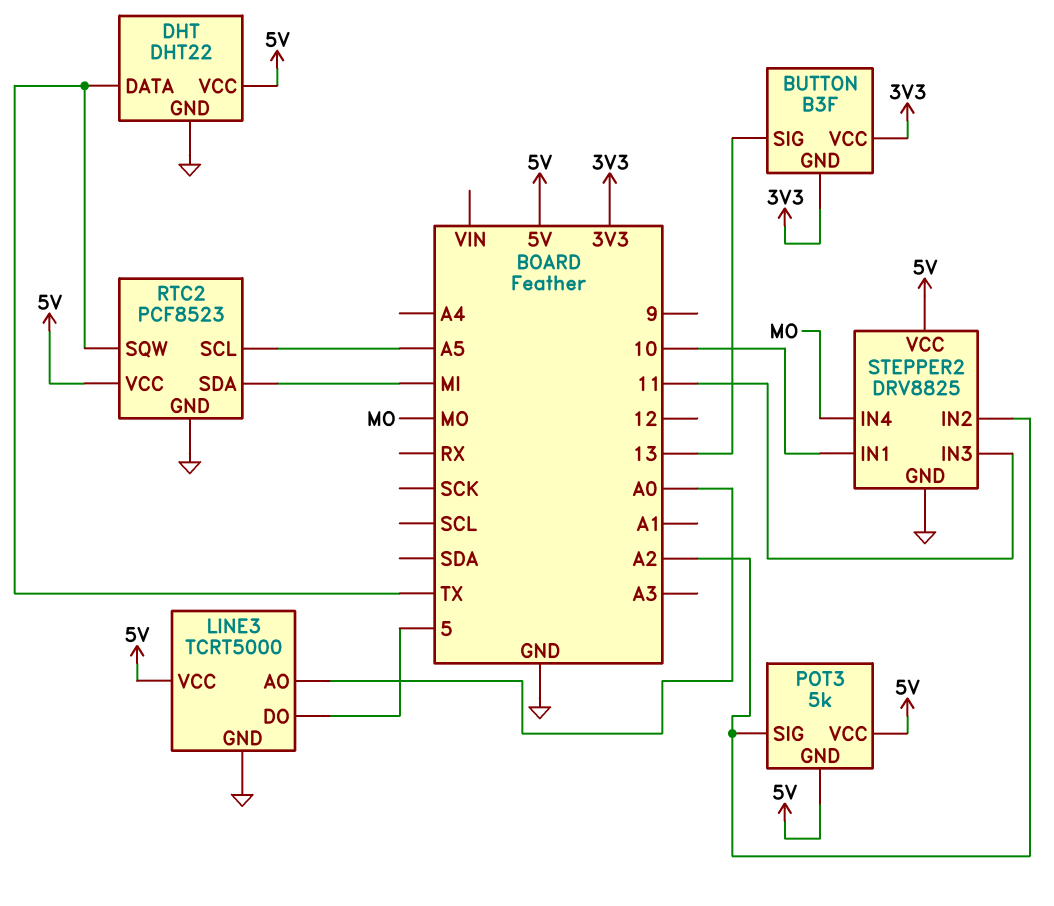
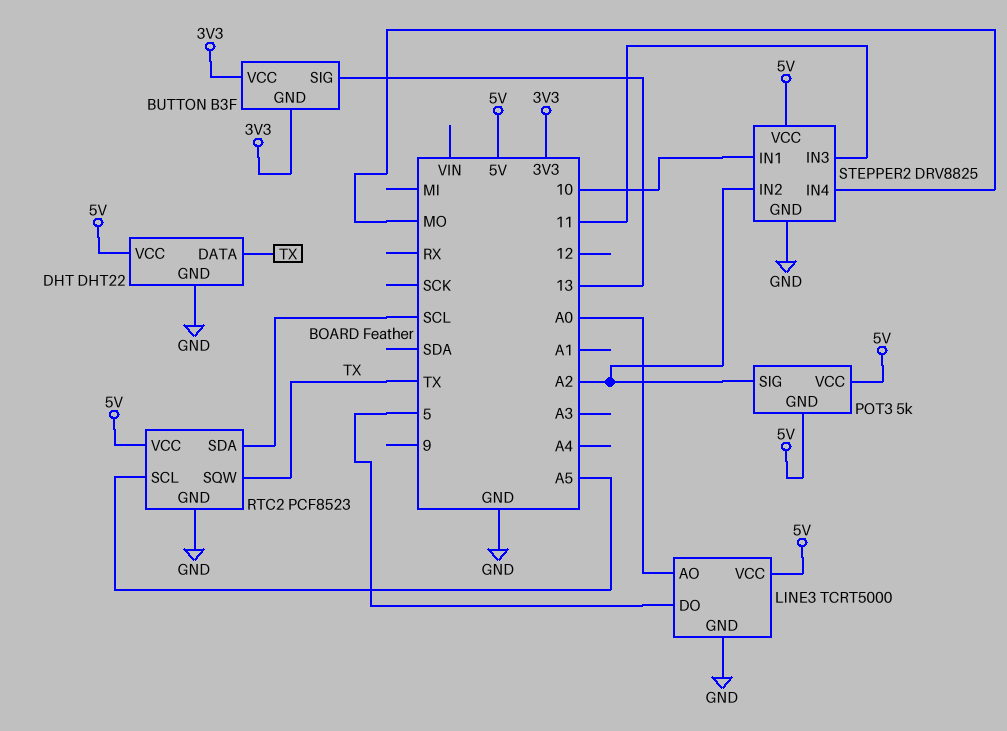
RTC2 pin SDA: MI -> SCL

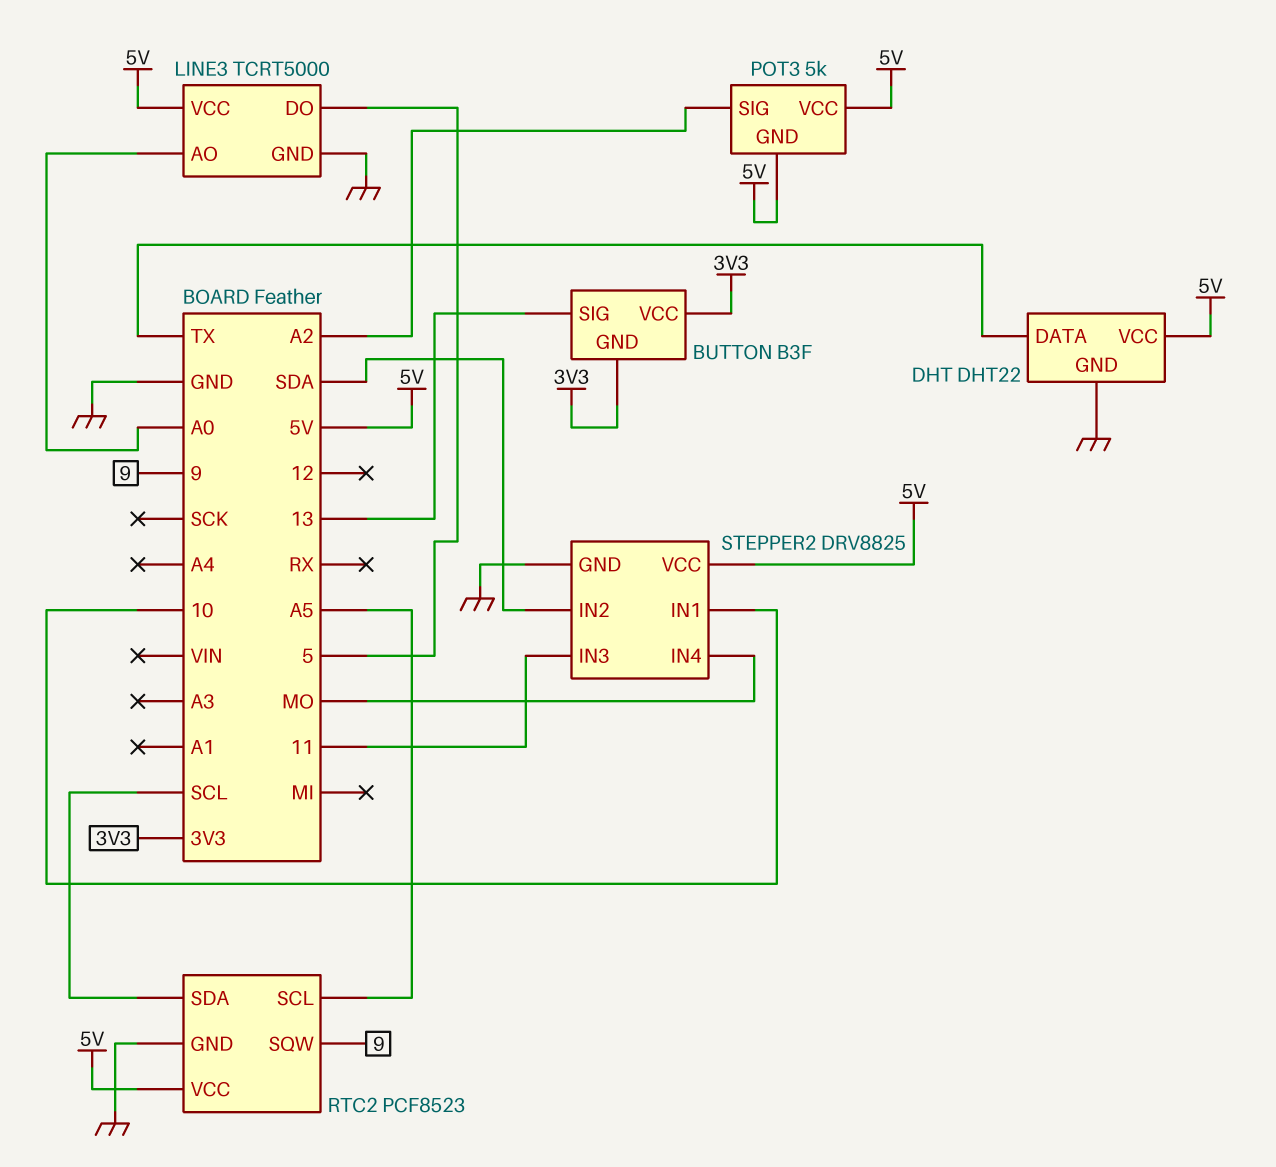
RTC2 pin SQW: TX -> 9
STEPPER2 pin IN2: A2 -> SDA

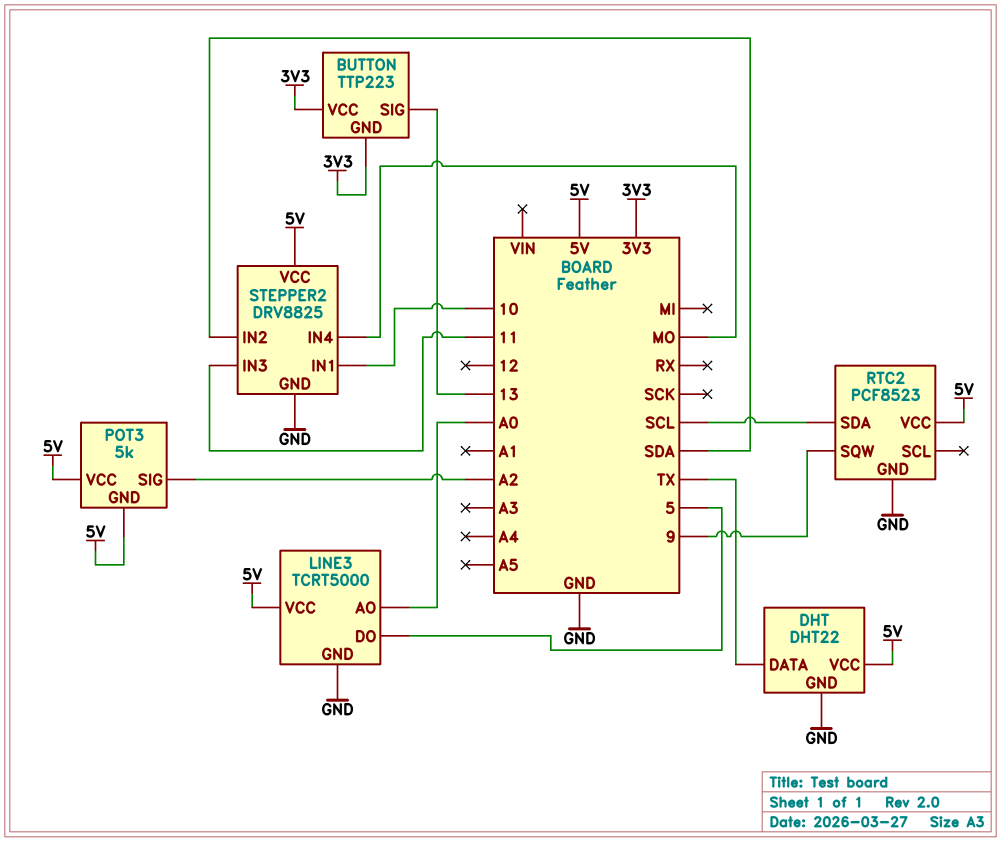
BUTTON: B3F -> TTP223
RTC2 pin SCL: A5 -> none

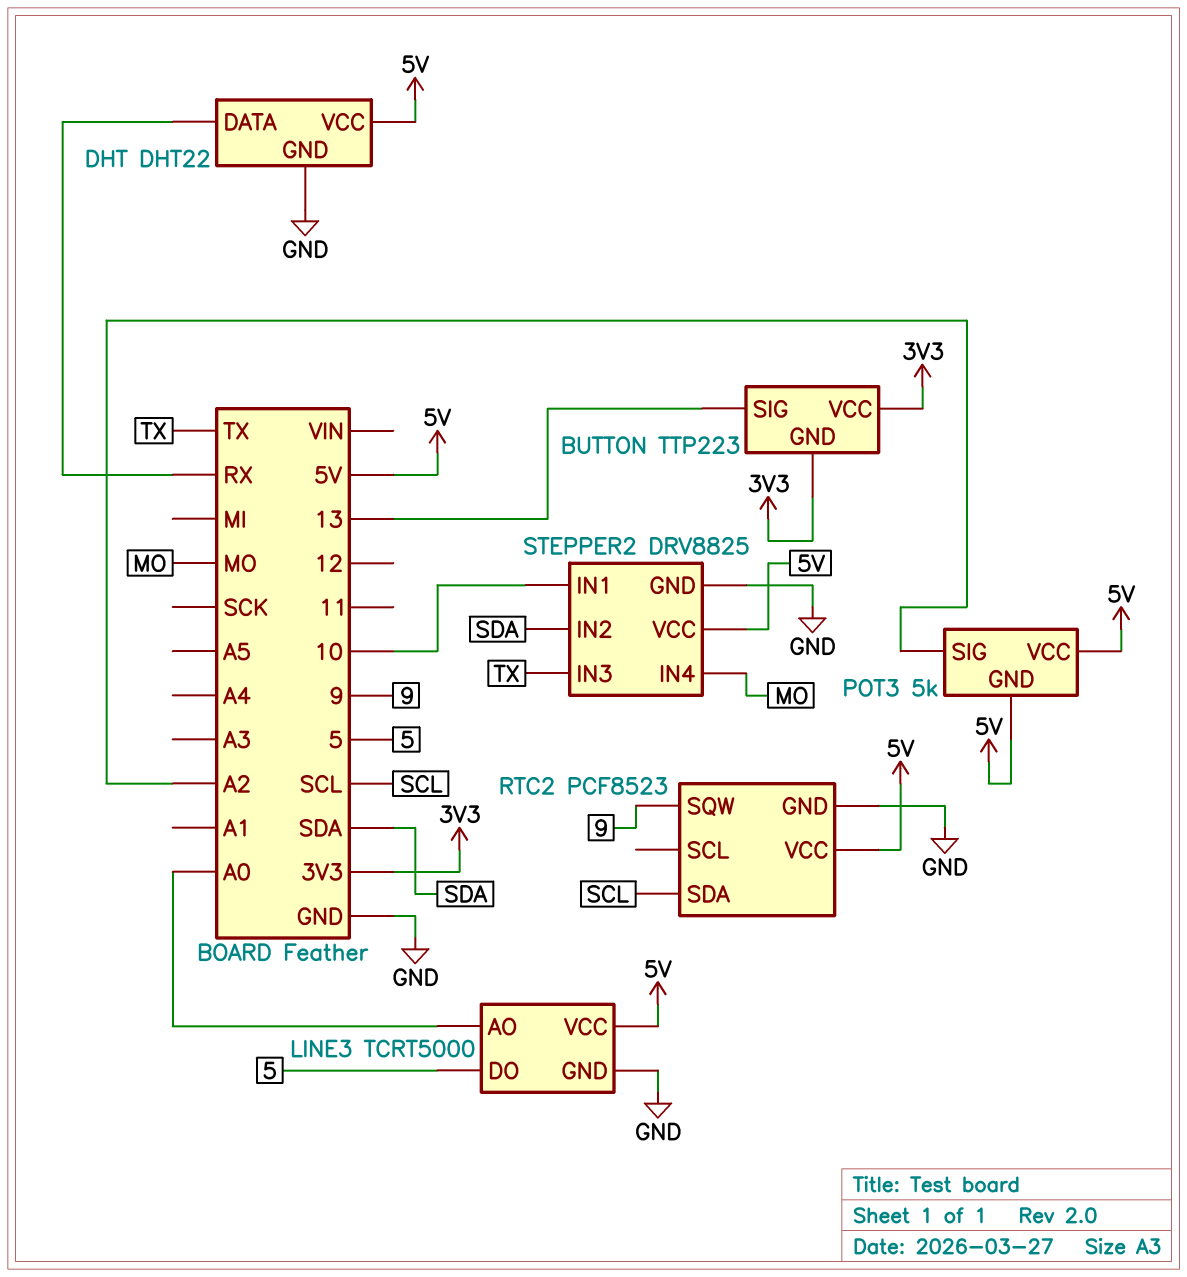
DHT pin DATA: TX -> RX
STEPPER2 pin IN3: 11 -> TX

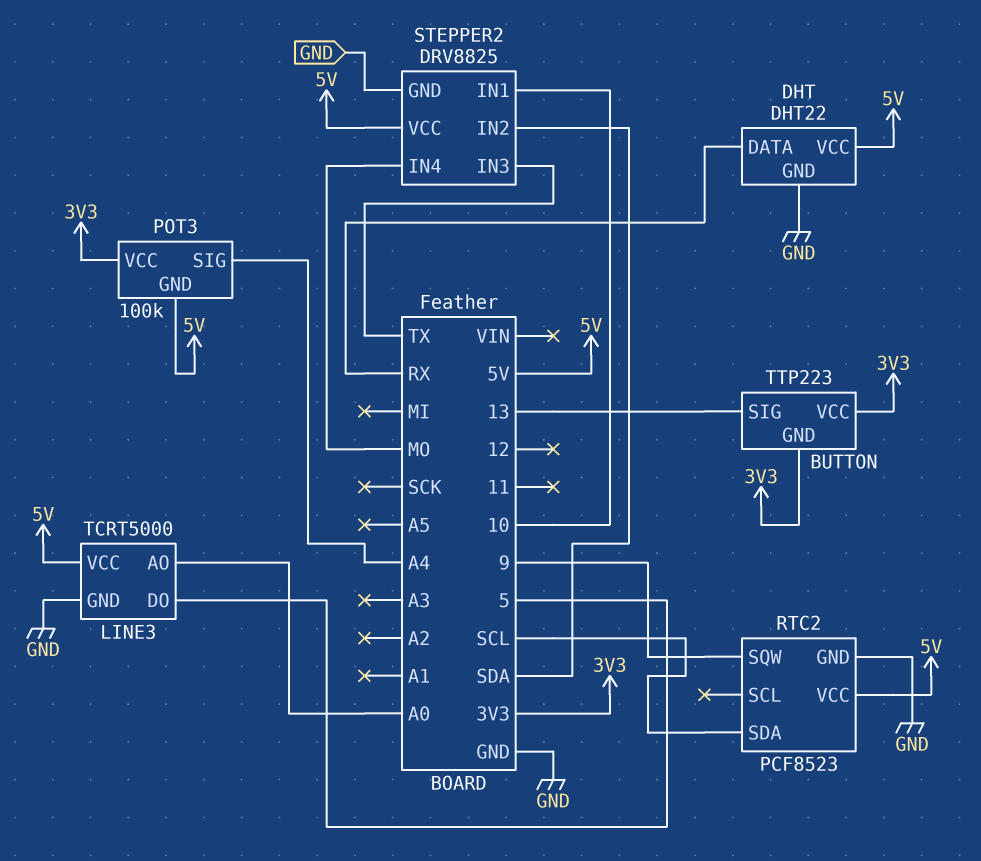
POT3: 5k -> 100k
POT3 pin SIG: A2 -> A4
POT3 pin VCC: 5V -> 3V3

